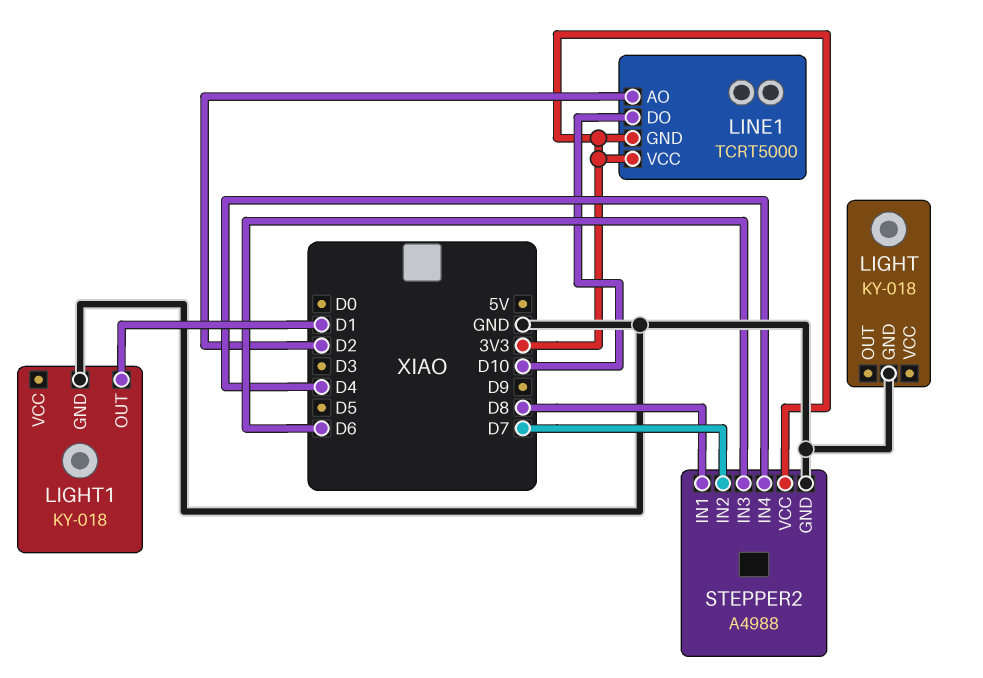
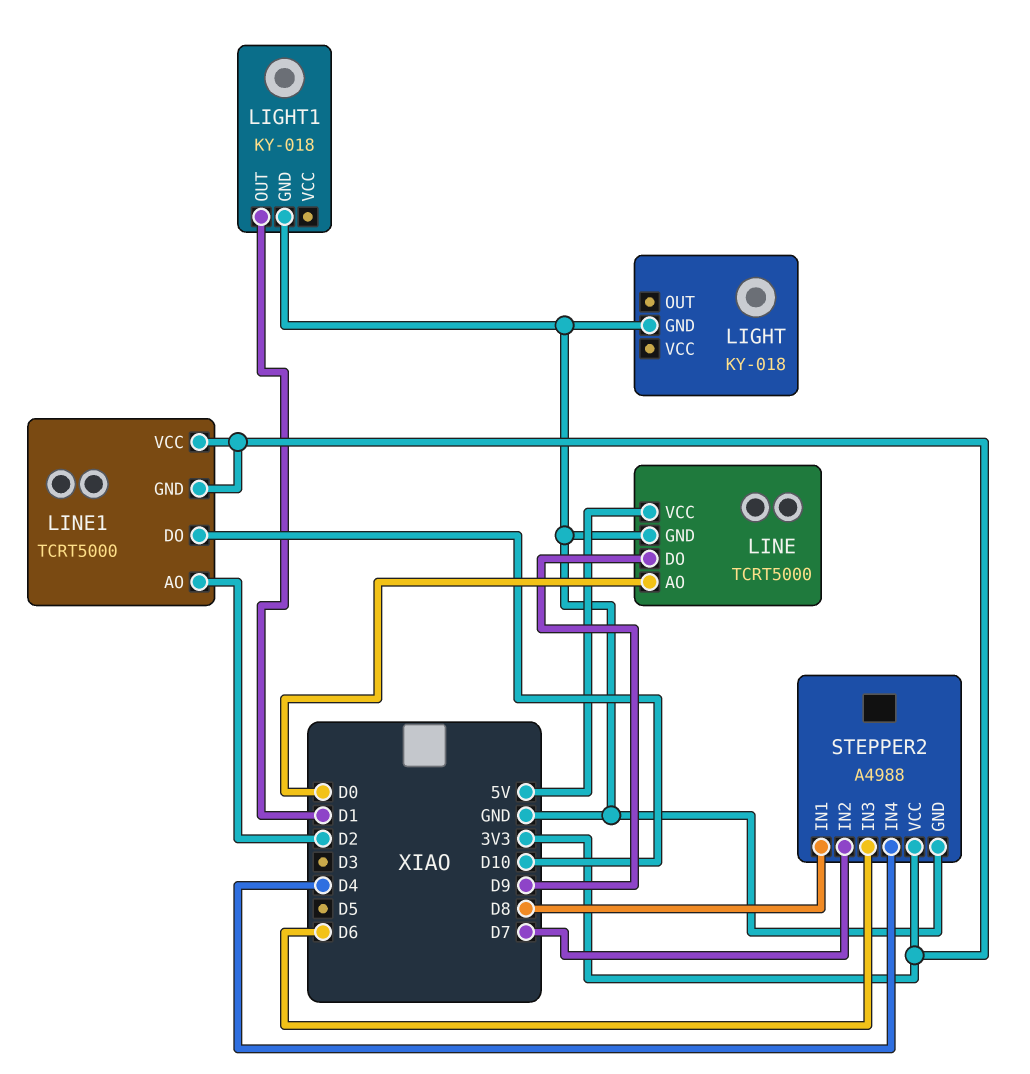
LINE: none -> TCRT5000
LINE pin AO: none -> D0
LINE pin DO: none -> D9
LINE pin GND: none -> GND
LINE pin VCC: none -> 5V

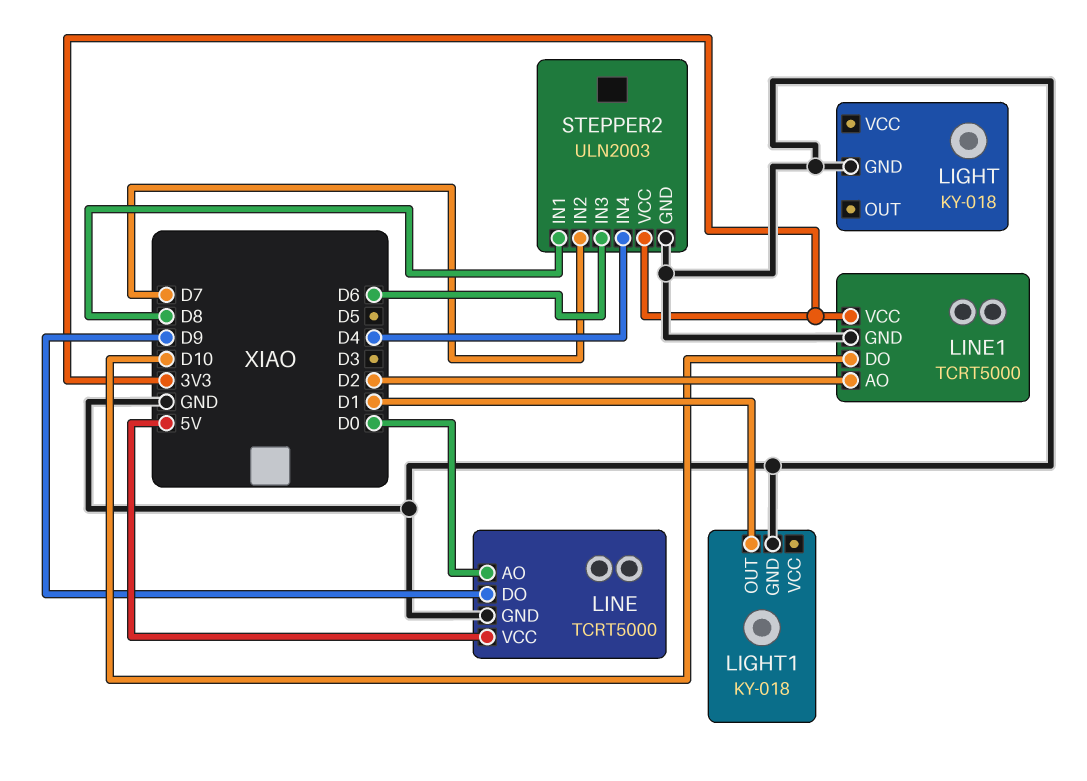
LINE1 pin GND: 3V3 -> GND
STEPPER2: A4988 -> ULN2003

